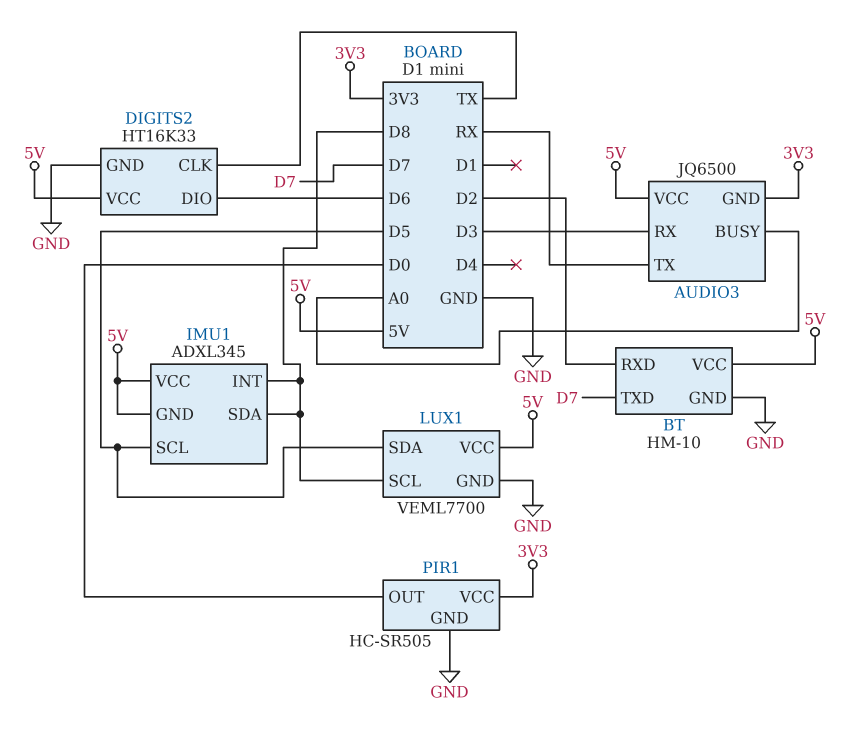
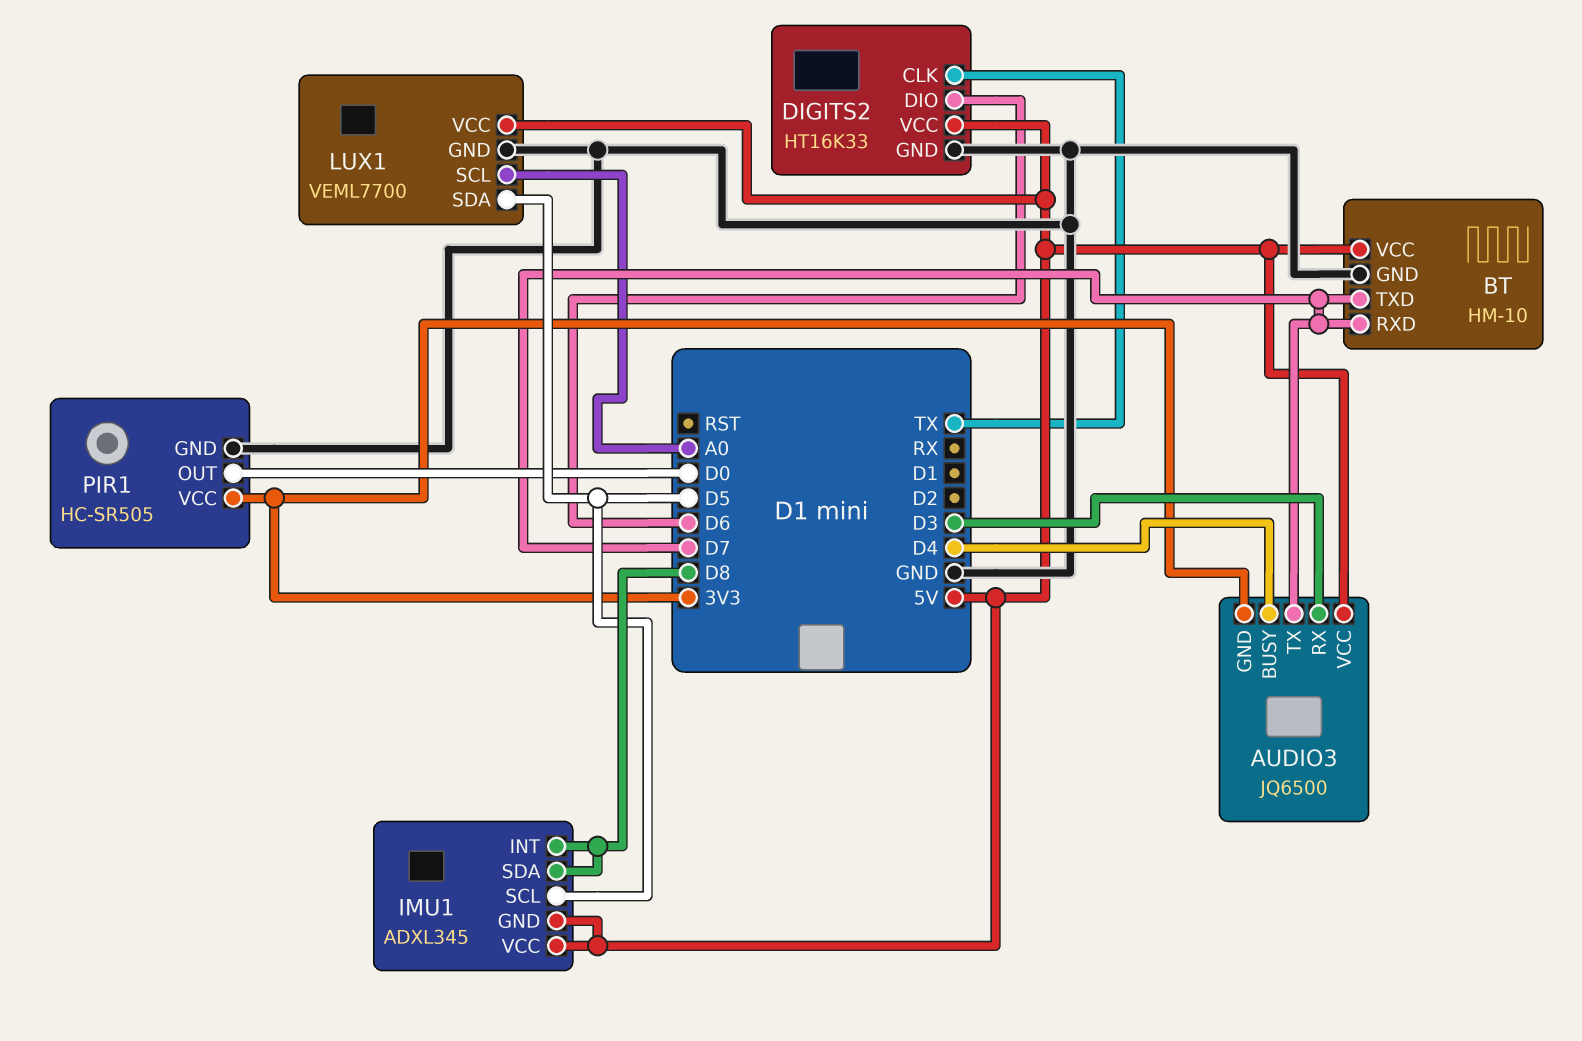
AUDIO3 pin BUSY: A0 -> D4
AUDIO3 pin TX: RX -> D7
BT pin RXD: D2 -> D7
LUX1 pin SCL: D8 -> A0

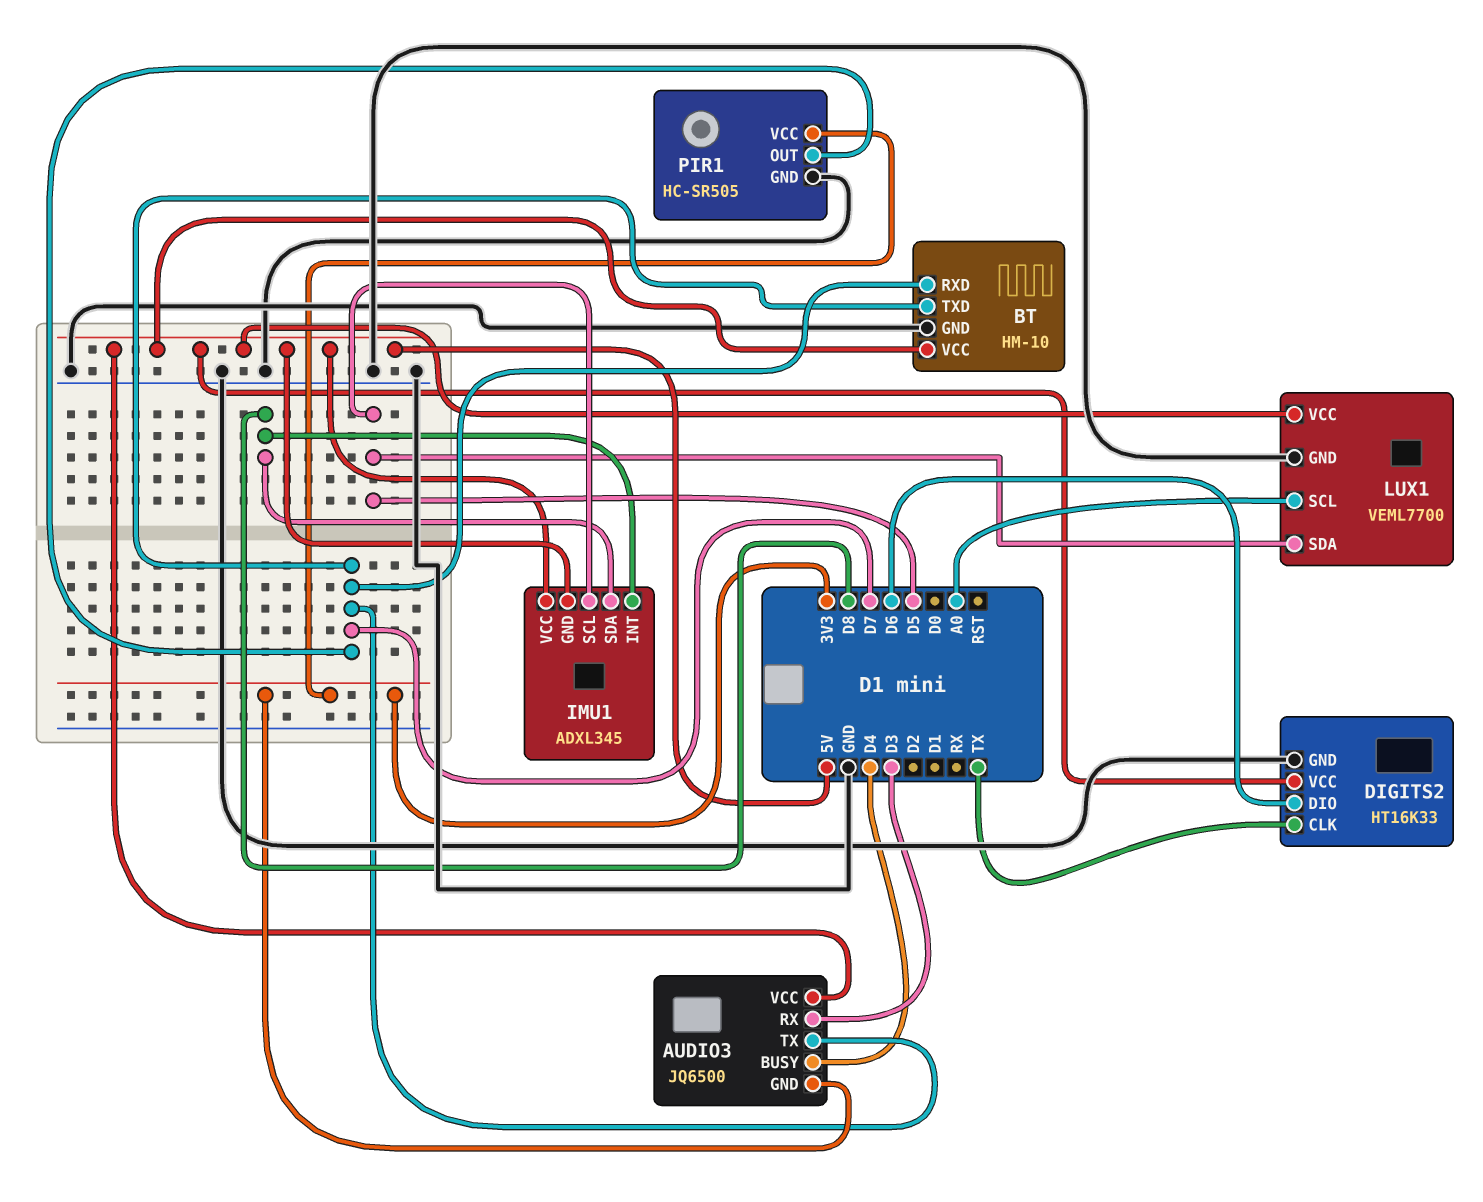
PIR1 pin OUT: D0 -> D7

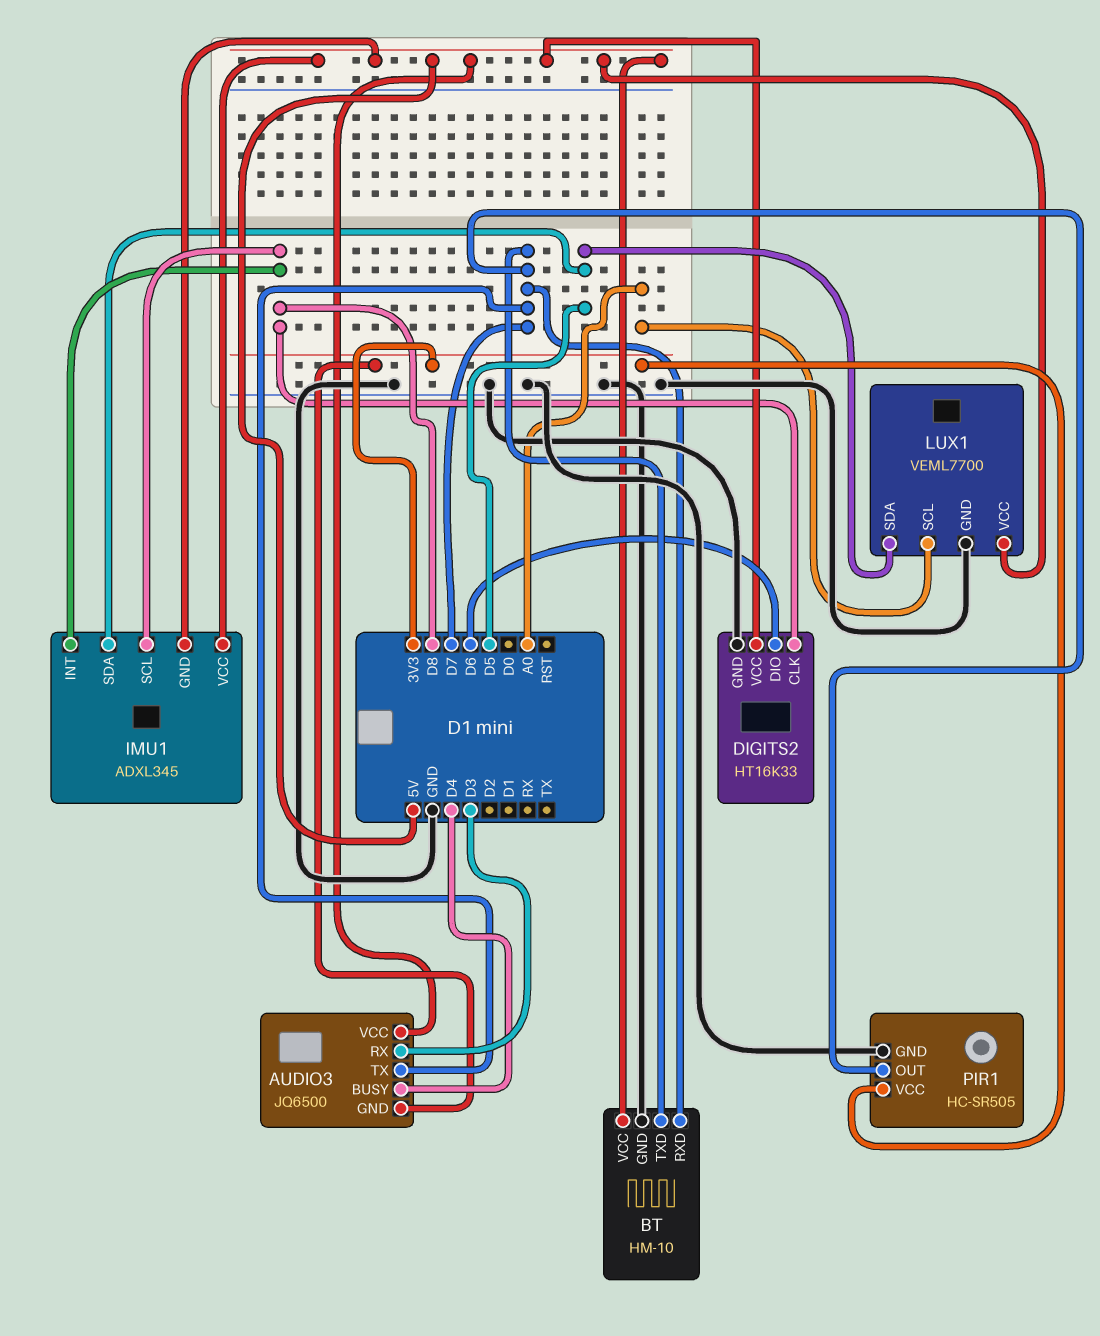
DIGITS2 pin CLK: TX -> D8
IMU1 pin SCL: D5 -> D8
IMU1 pin SDA: D8 -> D5

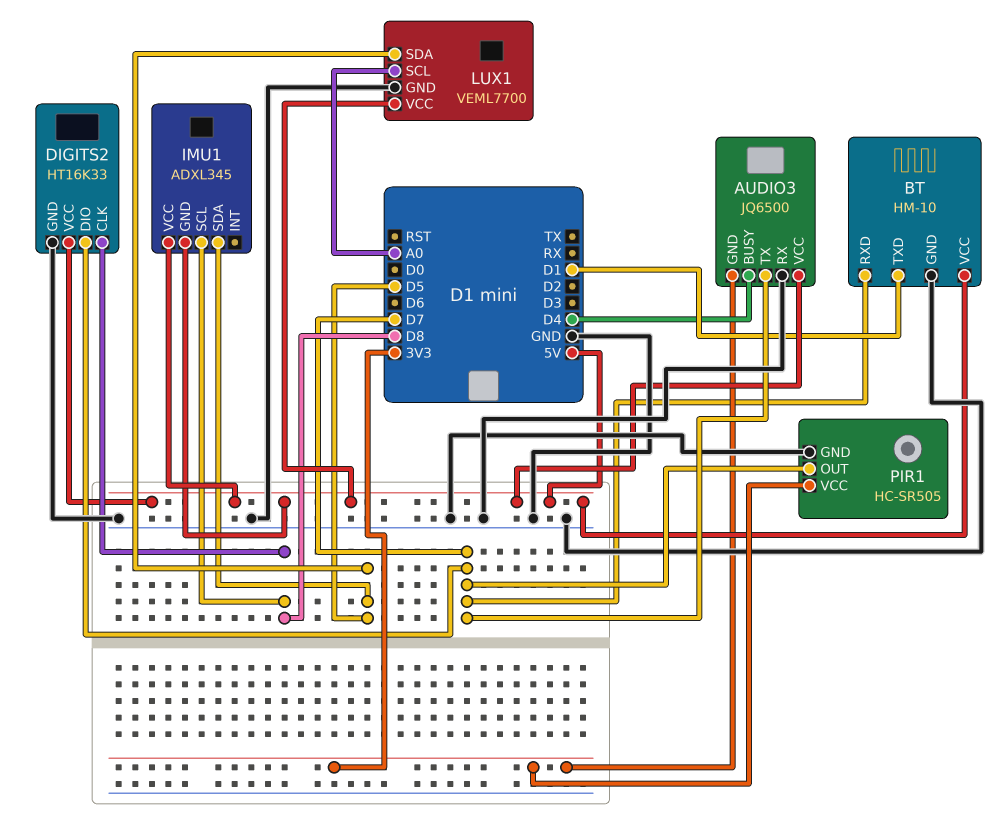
AUDIO3 pin RX: D3 -> GND
BT pin TXD: D7 -> D1
DIGITS2 pin DIO: D6 -> D7
IMU1 pin INT: D8 -> none

